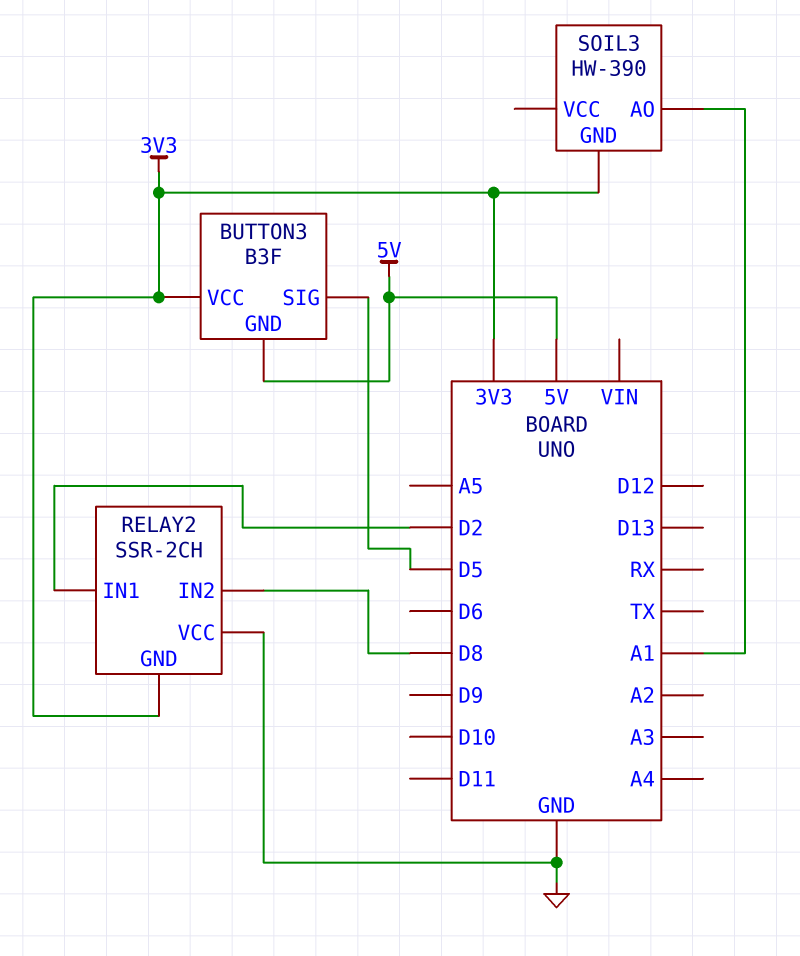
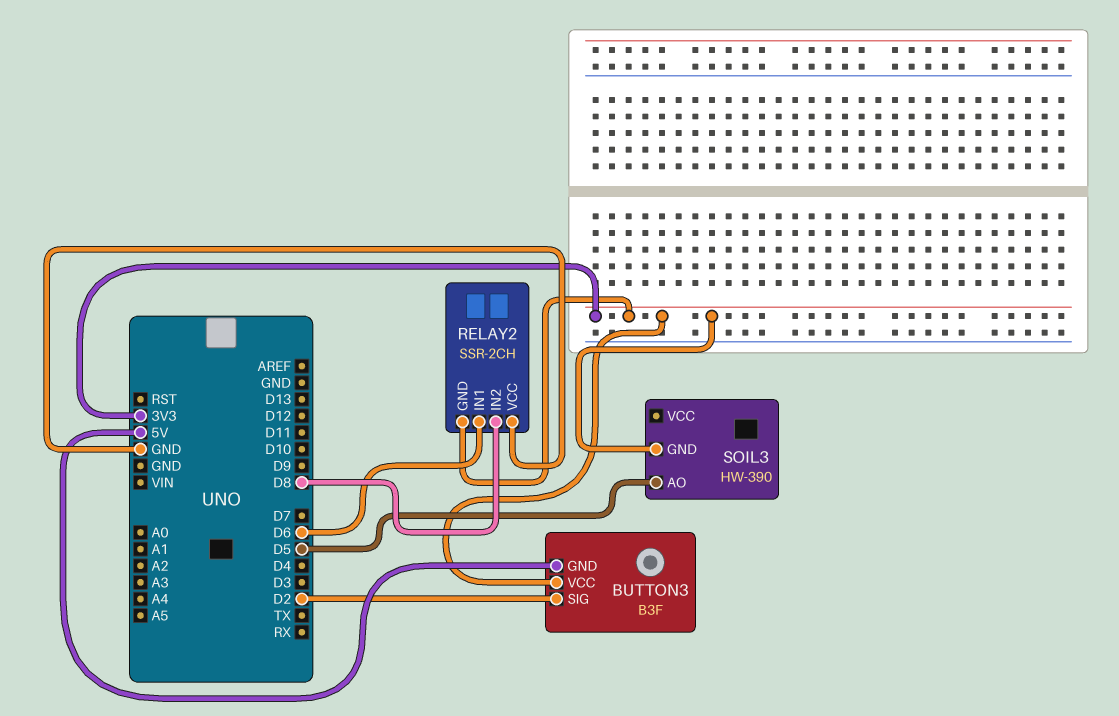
BUTTON3 pin SIG: D5 -> D2
RELAY2 pin IN1: D2 -> D6
SOIL3 pin AO: A1 -> D5

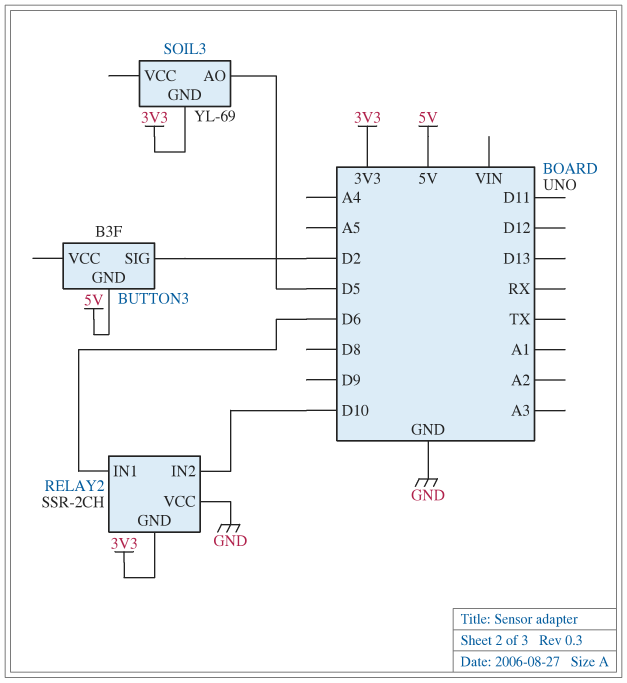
BUTTON3 pin VCC: 3V3 -> none
RELAY2 pin IN2: D8 -> D10
SOIL3: HW-390 -> YL-69

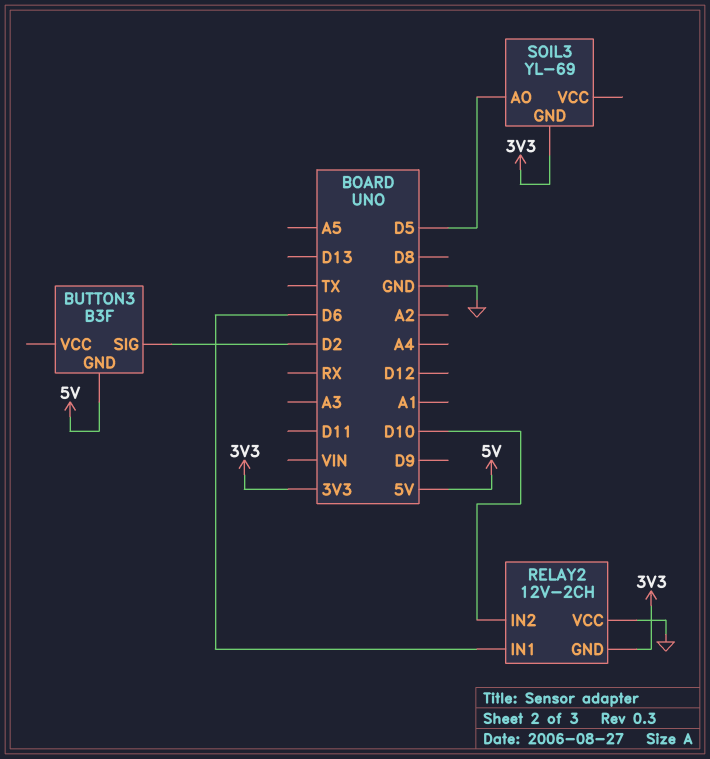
RELAY2: SSR-2CH -> 12V-2CH

